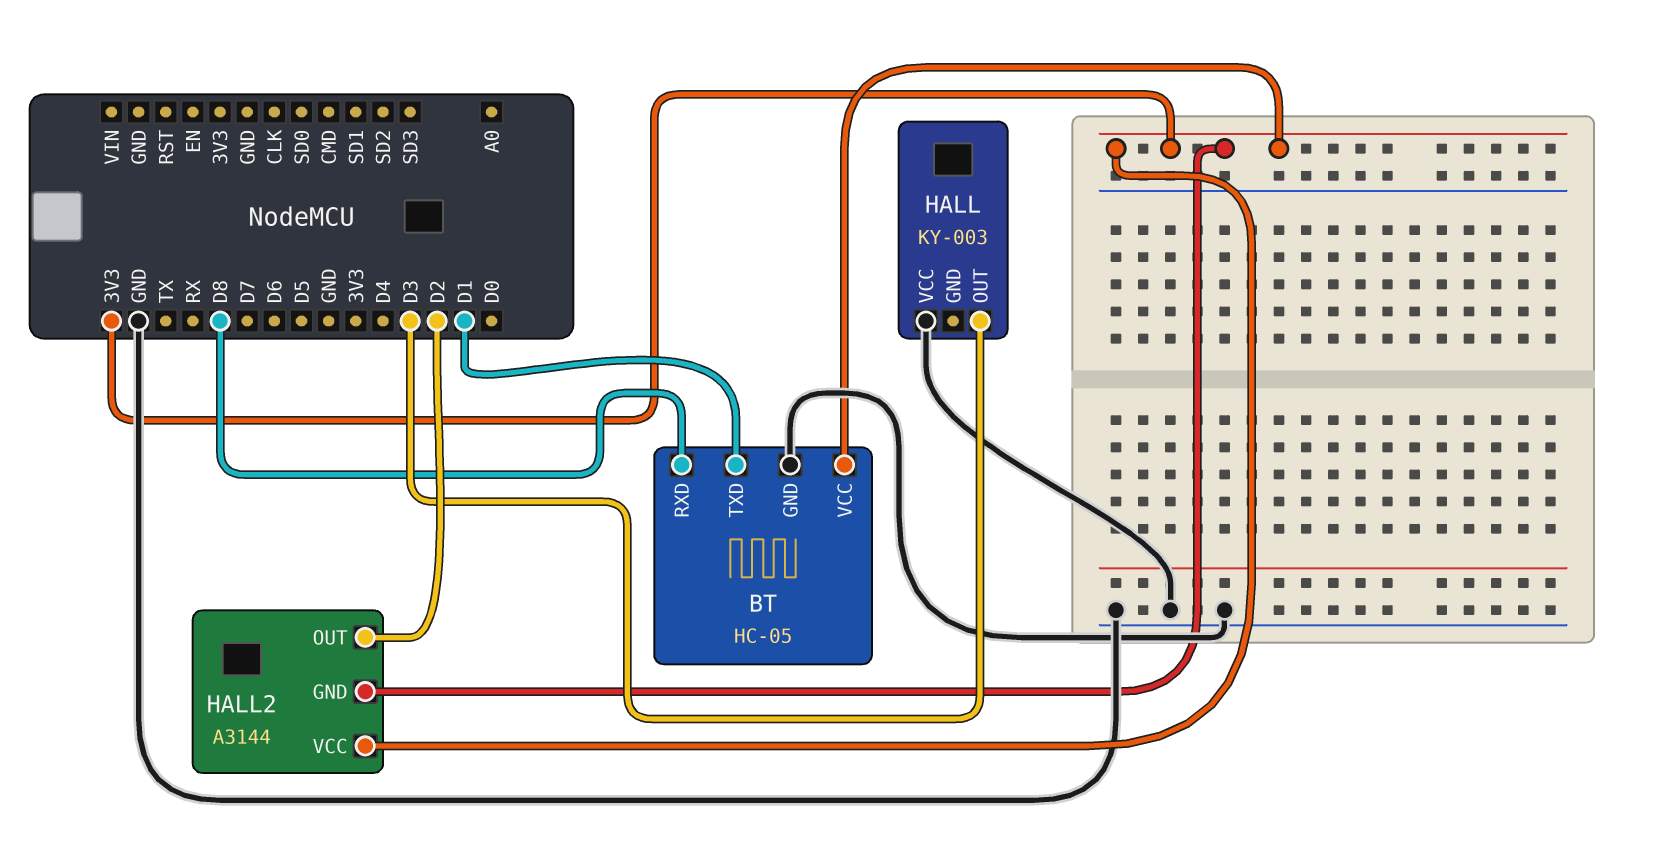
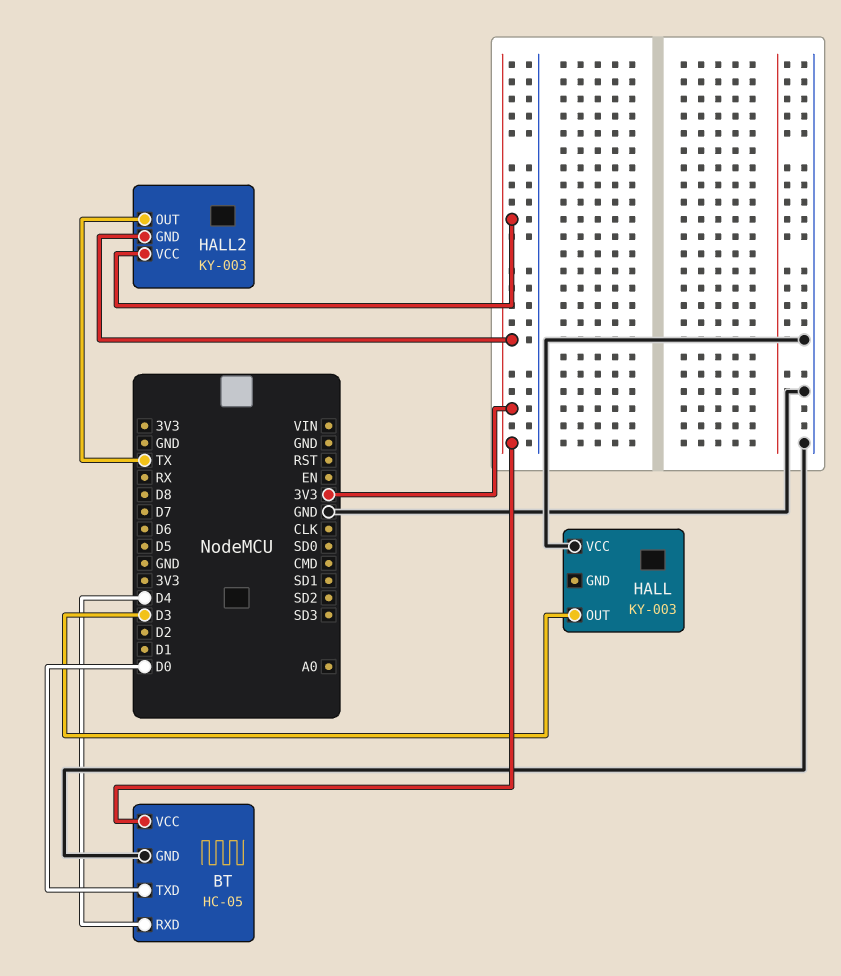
BT pin RXD: D8 -> D4
BT pin TXD: D1 -> D0
HALL2: A3144 -> KY-003
HALL2 pin OUT: D2 -> TX

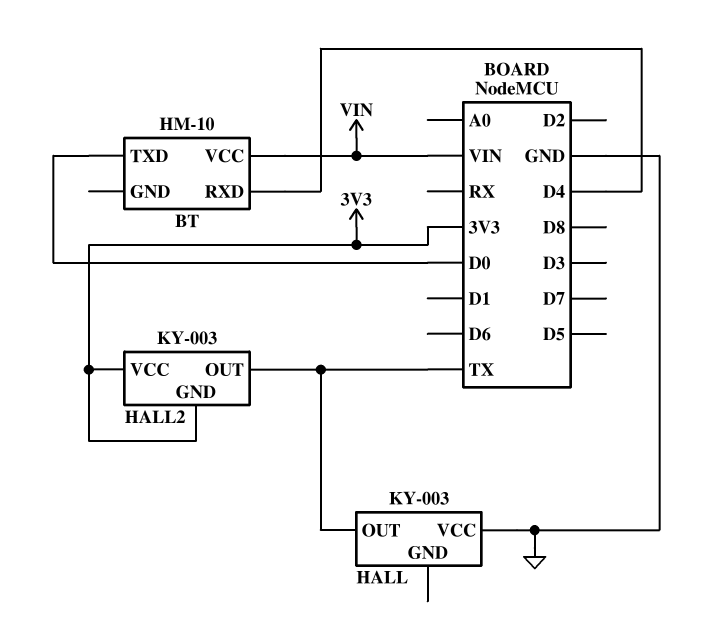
BT: HC-05 -> HM-10
BT pin GND: GND -> none
BT pin VCC: 3V3 -> VIN
HALL pin OUT: D3 -> TX

